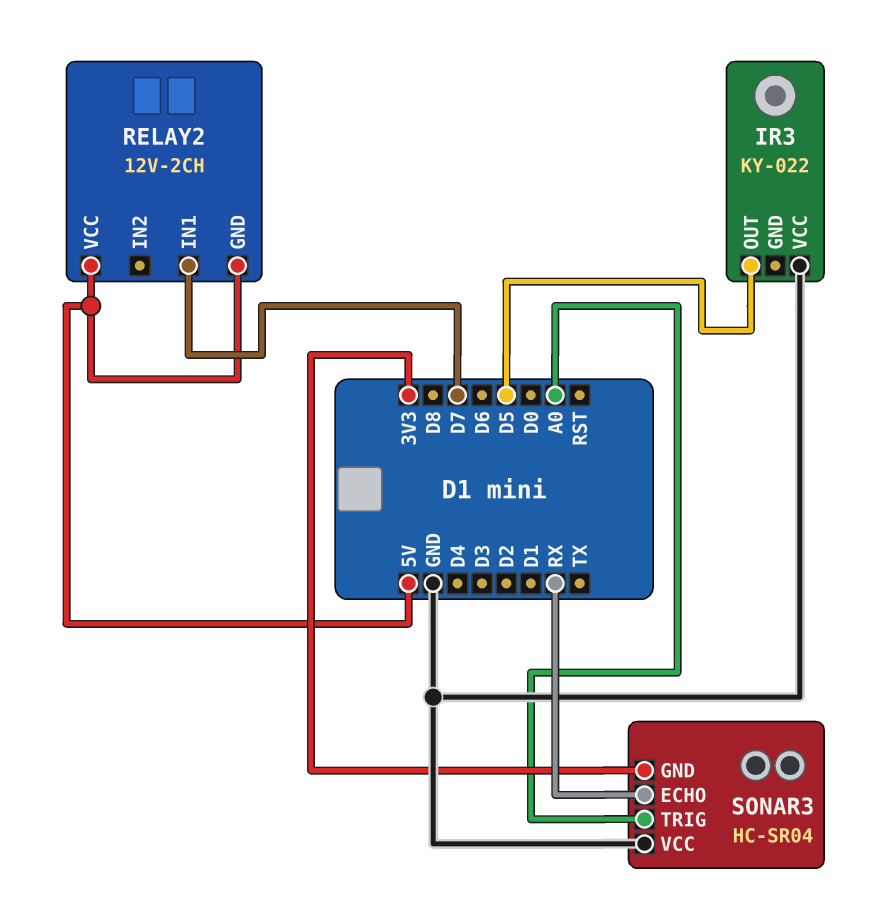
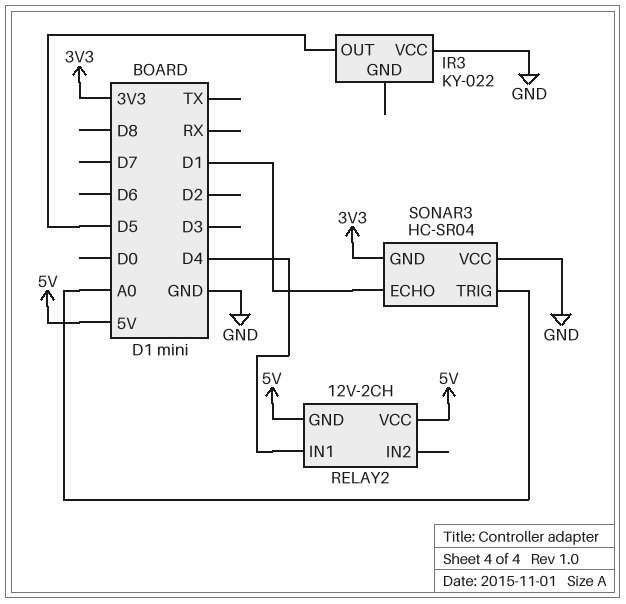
RELAY2 pin IN1: D7 -> D4
SONAR3 pin ECHO: RX -> D1

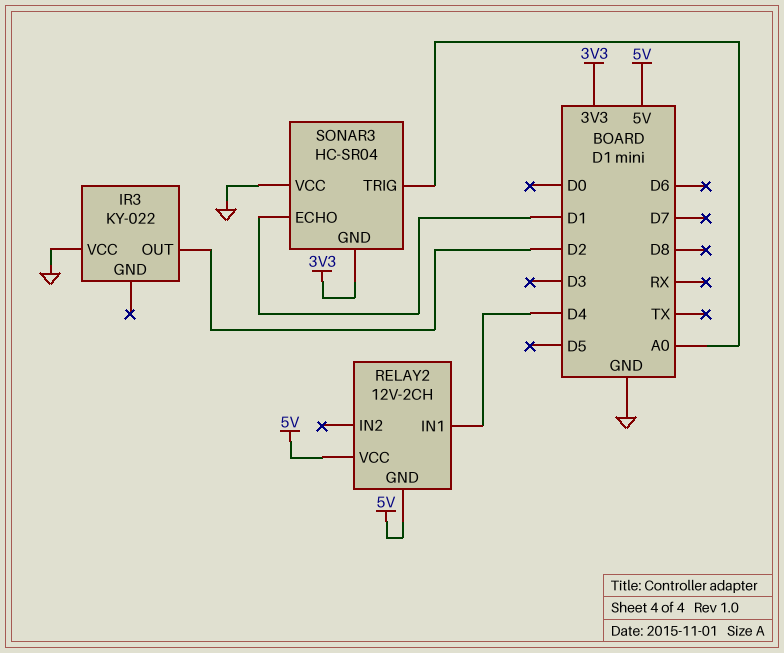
IR3 pin OUT: D5 -> D2

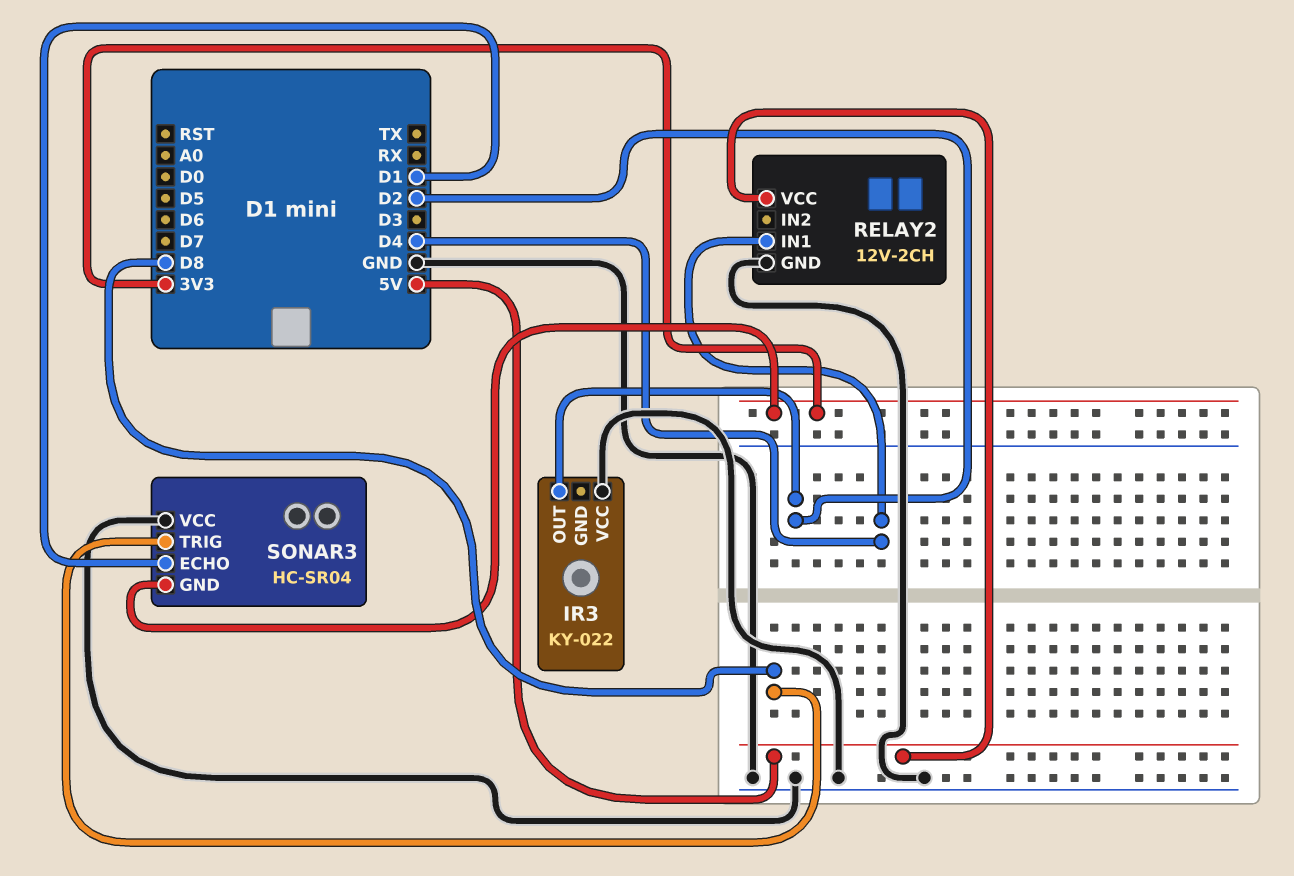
RELAY2 pin GND: 5V -> GND
SONAR3 pin TRIG: A0 -> D8

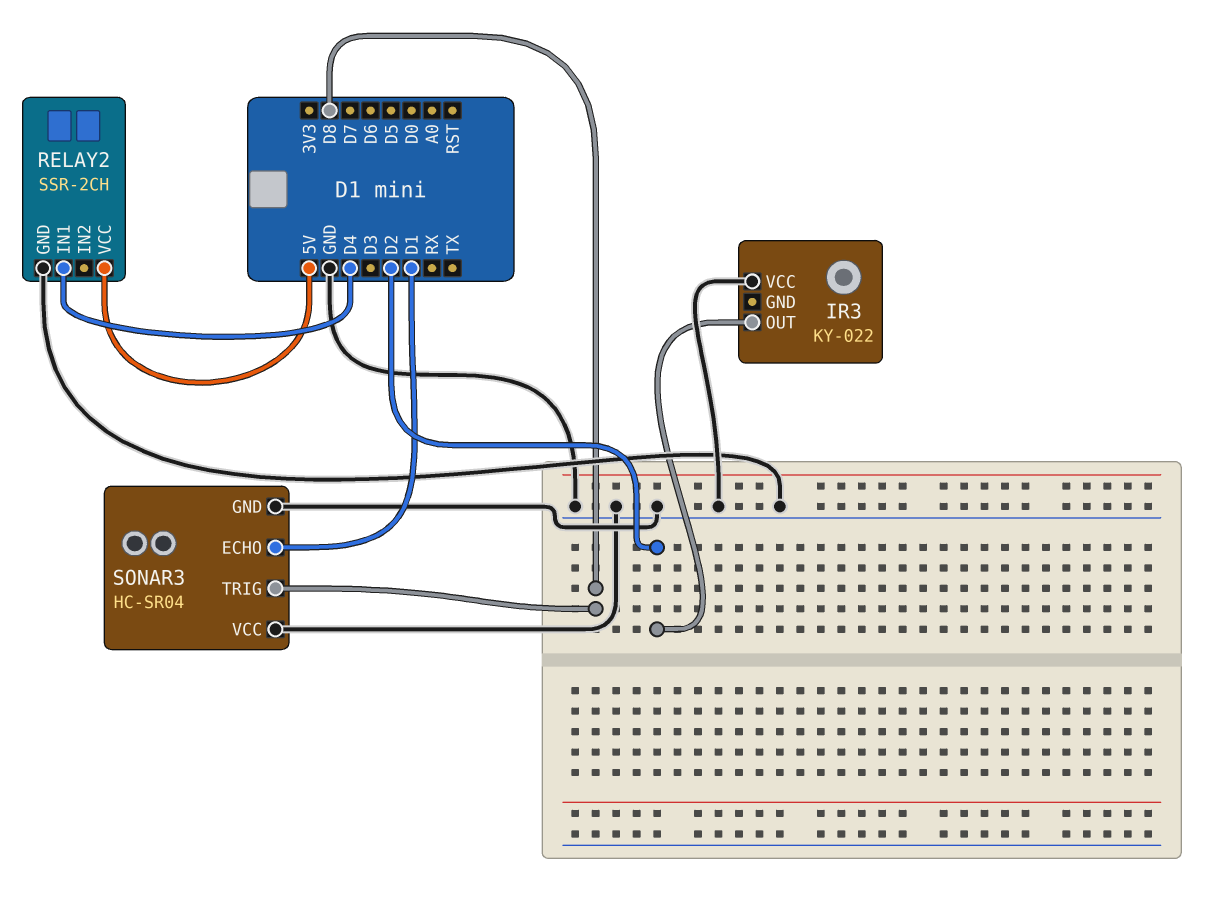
RELAY2: 12V-2CH -> SSR-2CH
SONAR3 pin GND: 3V3 -> GND

